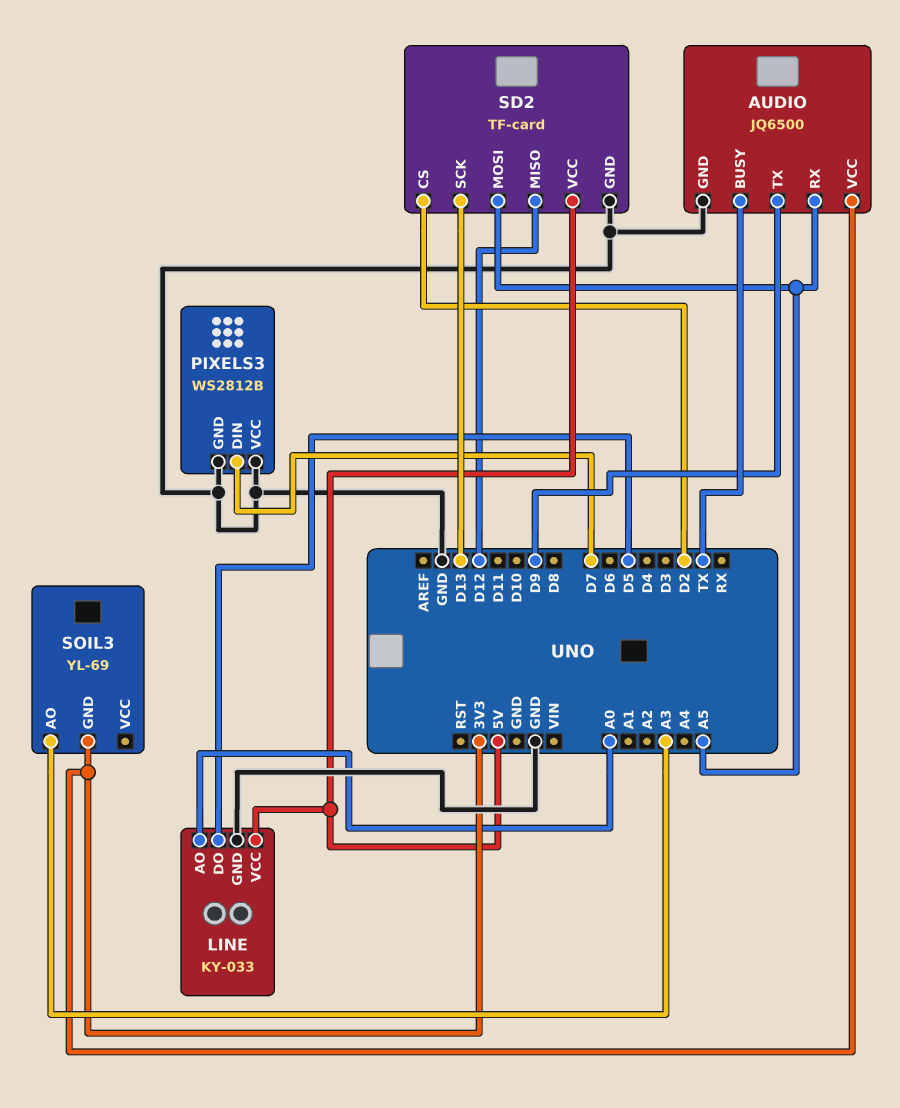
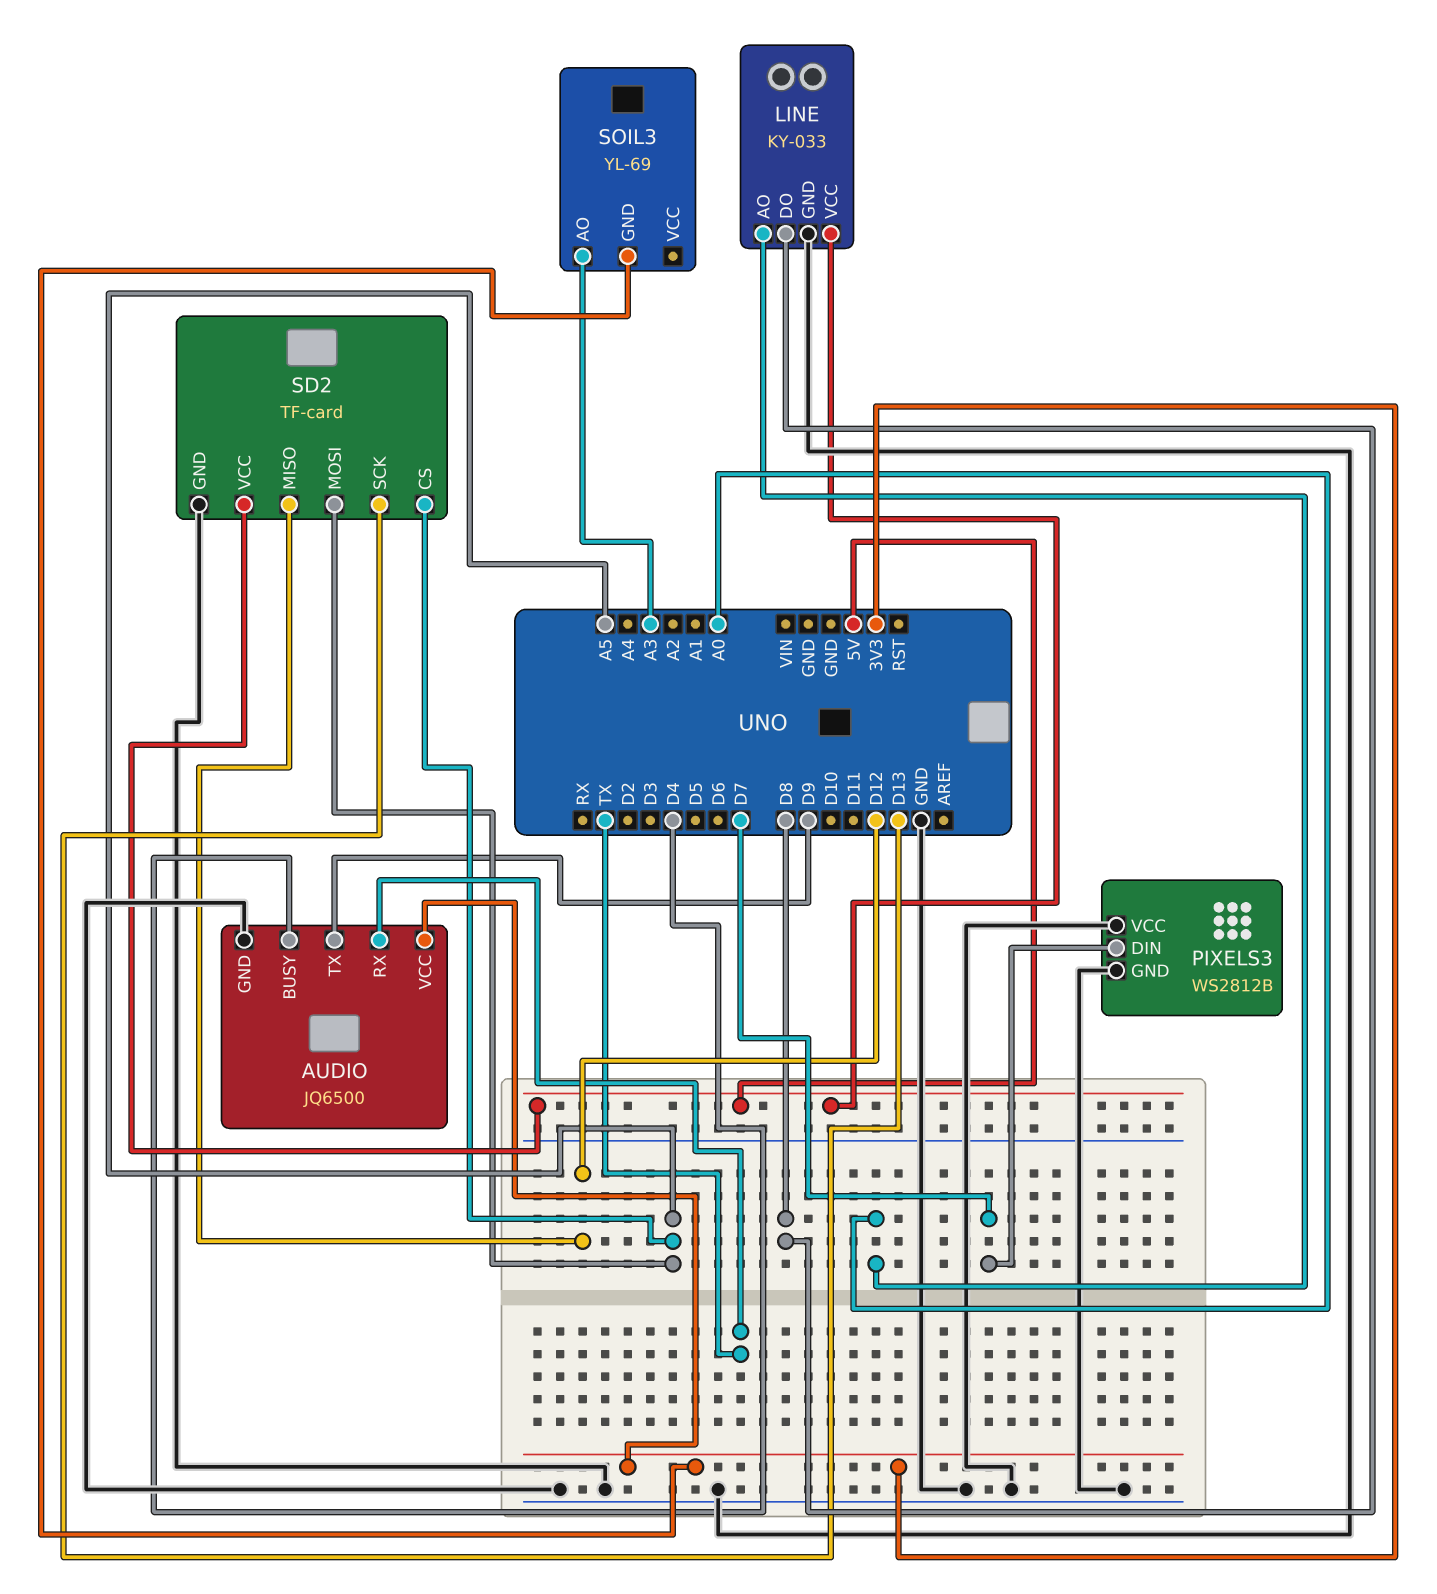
AUDIO pin BUSY: TX -> D4
AUDIO pin RX: A5 -> TX
LINE pin DO: D5 -> D8
SD2 pin CS: D2 -> A5

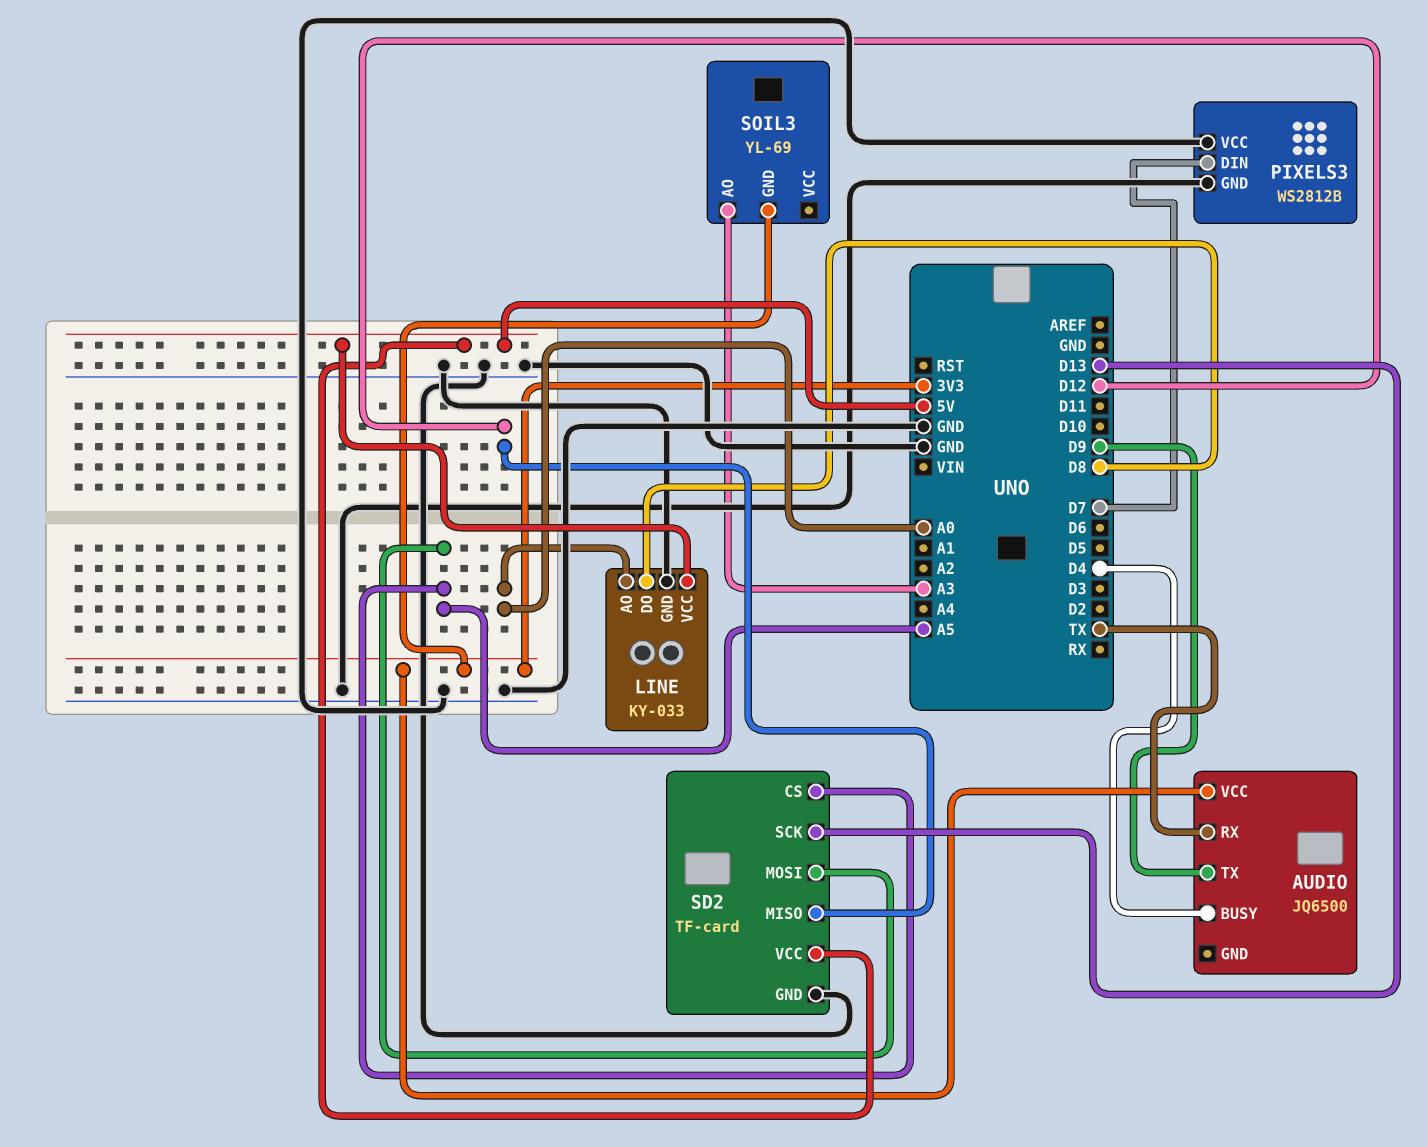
AUDIO pin GND: GND -> none

